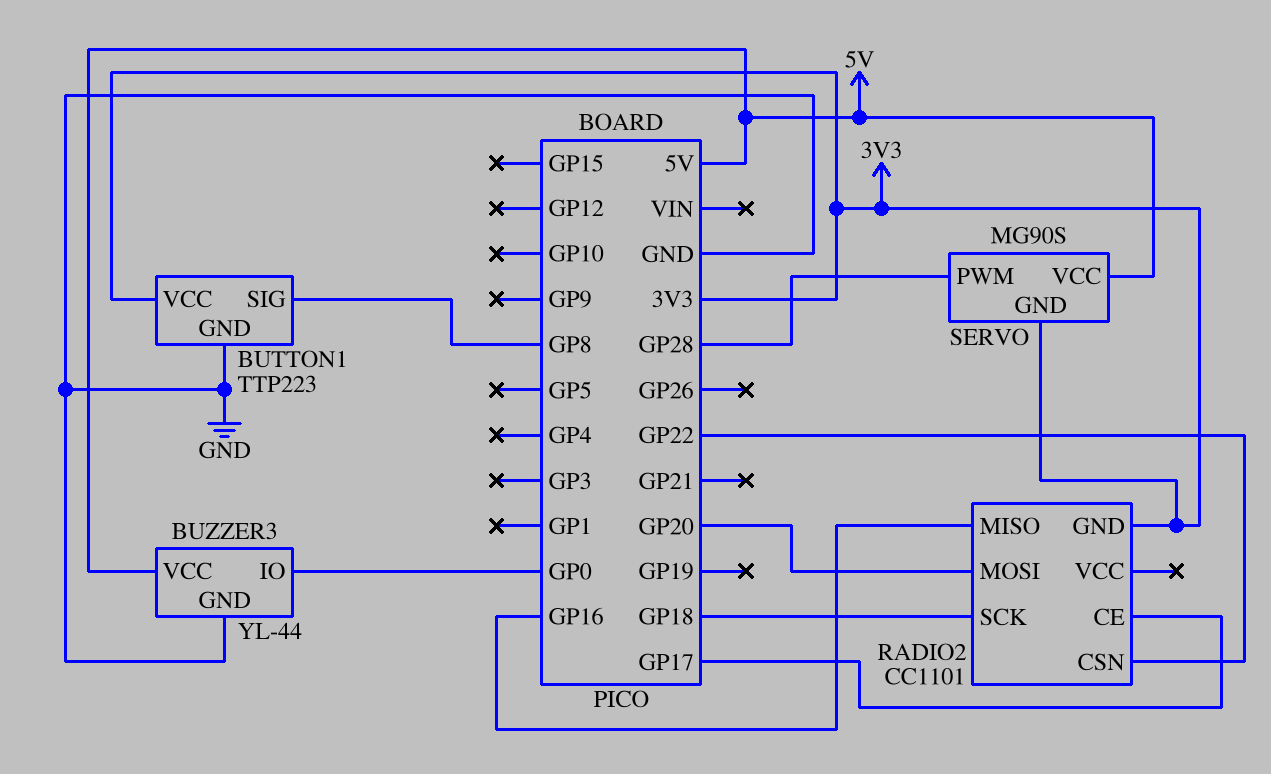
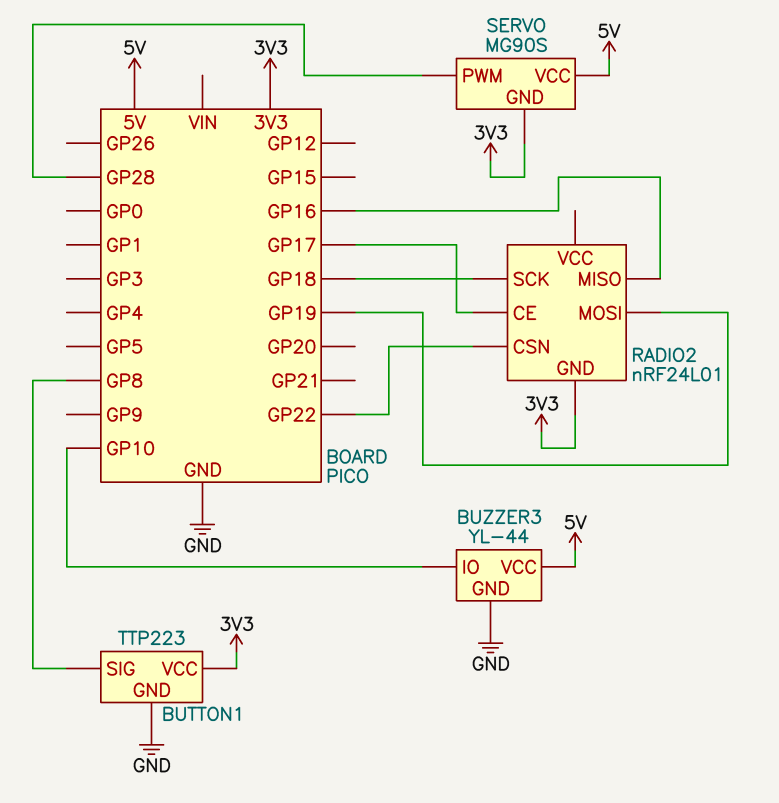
BUZZER3 pin IO: GP0 -> GP10
RADIO2: CC1101 -> nRF24L01
RADIO2 pin MOSI: GP20 -> GP19

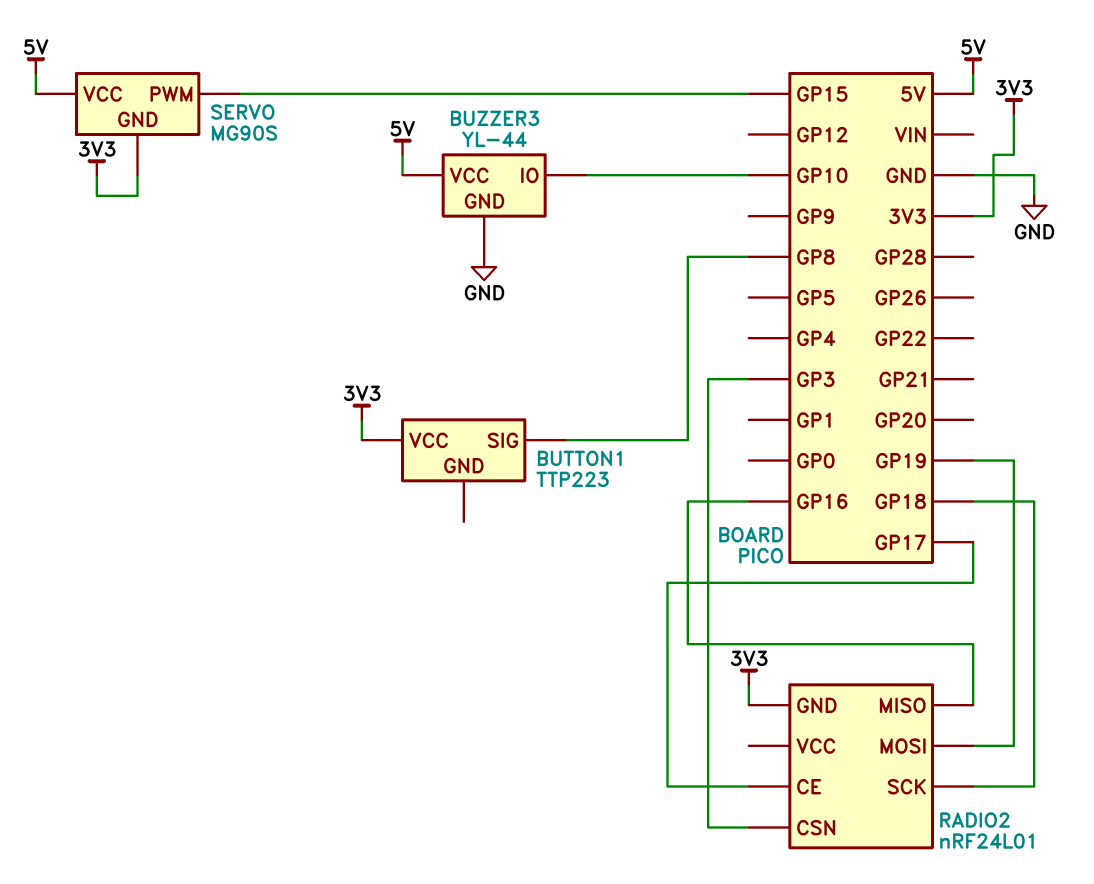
BUTTON1 pin GND: GND -> none
RADIO2 pin CSN: GP22 -> GP3
SERVO pin PWM: GP28 -> GP15

